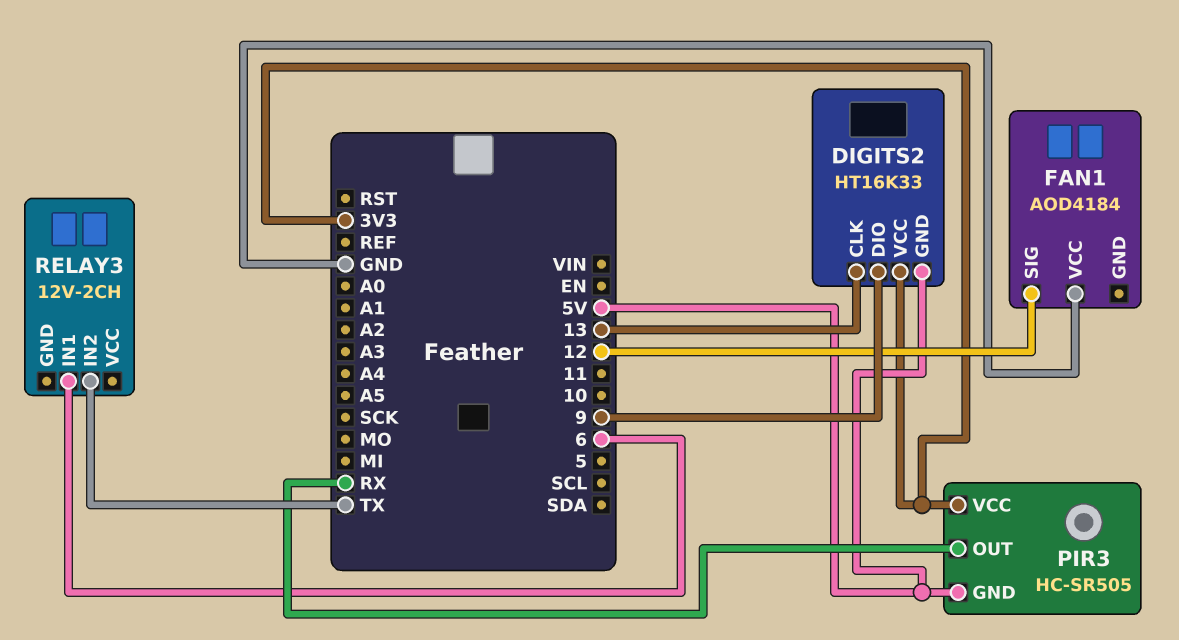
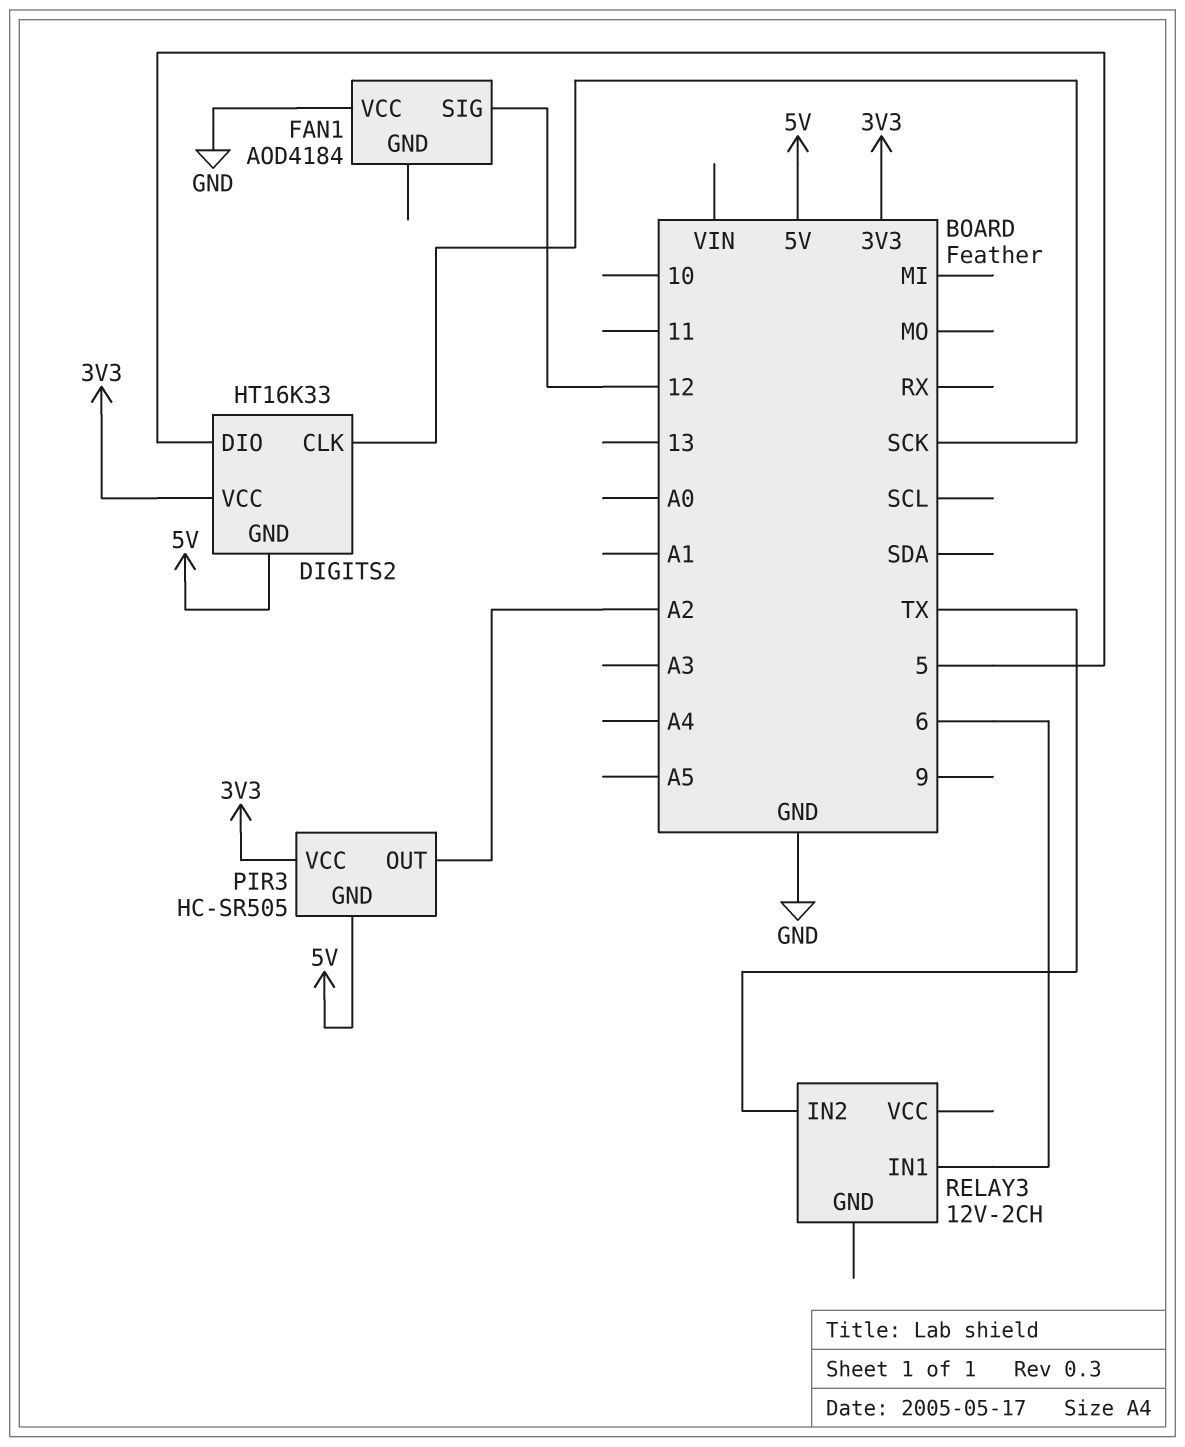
DIGITS2 pin CLK: 13 -> SCK
DIGITS2 pin DIO: 9 -> 5
PIR3 pin OUT: RX -> A2

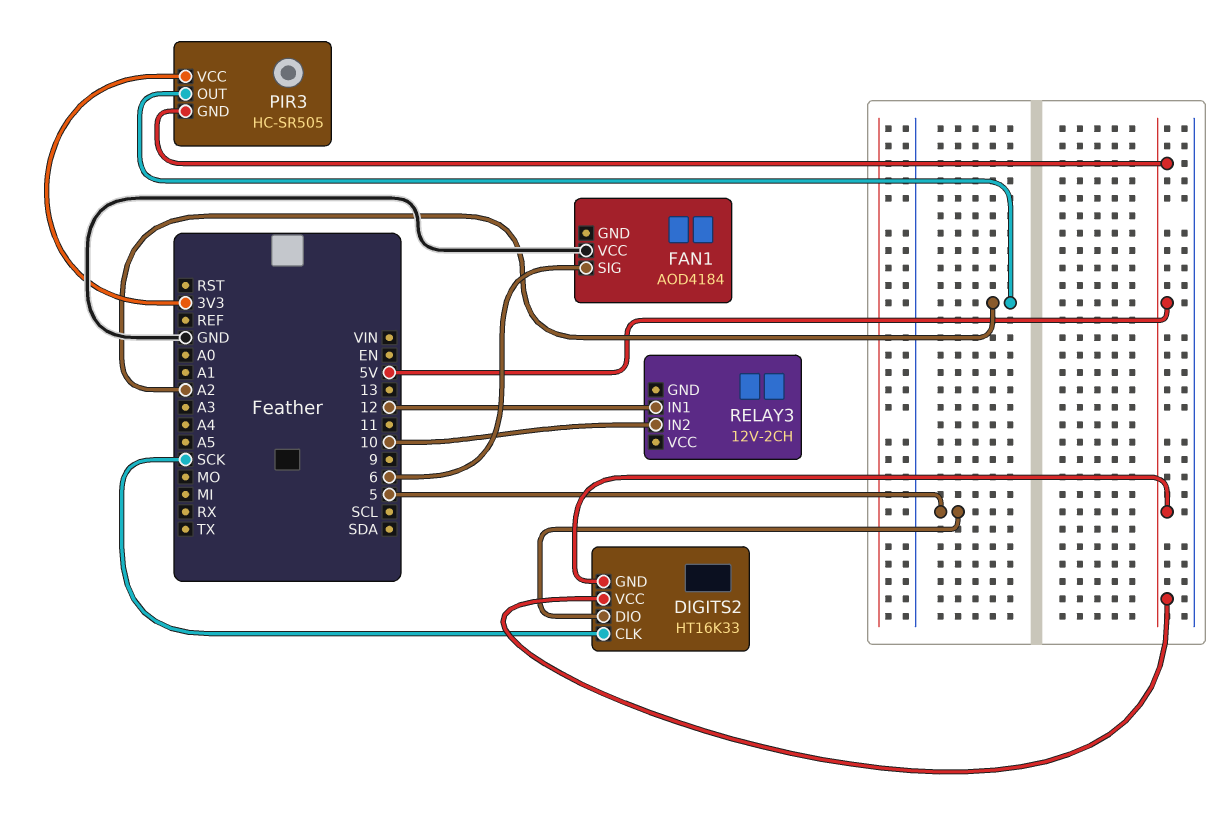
DIGITS2 pin VCC: 3V3 -> 5V
FAN1 pin SIG: 12 -> 6
RELAY3 pin IN1: 6 -> 12
RELAY3 pin IN2: TX -> 10

